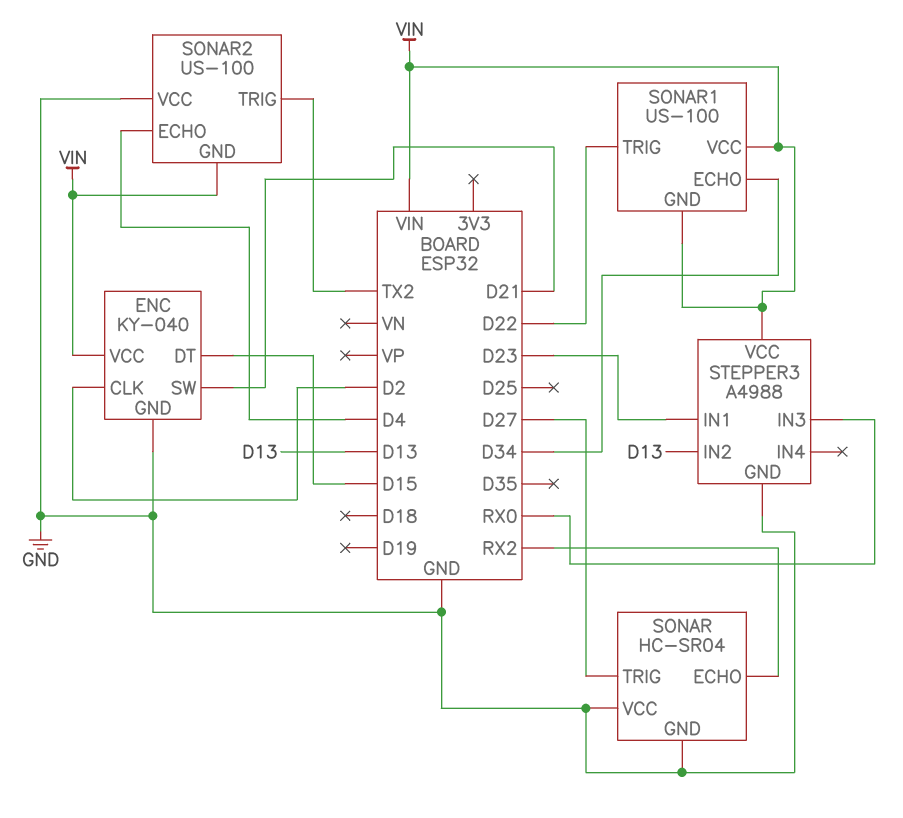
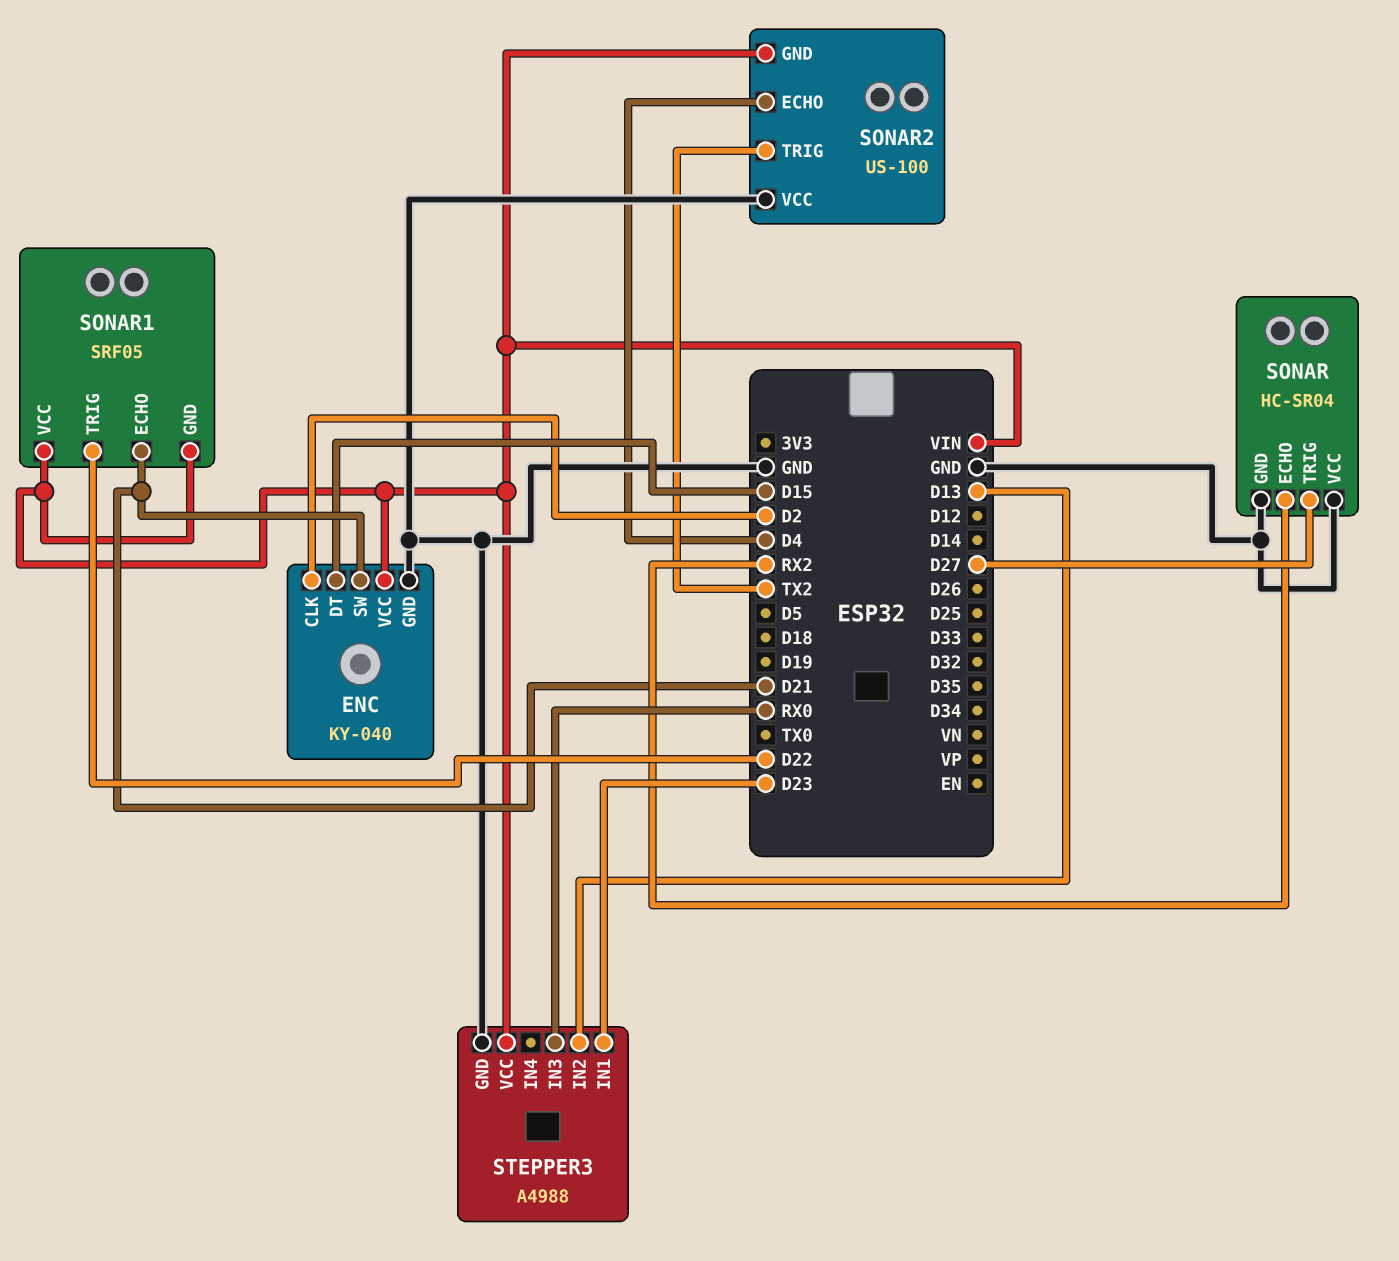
SONAR1: US-100 -> SRF05
SONAR1 pin ECHO: D34 -> D21

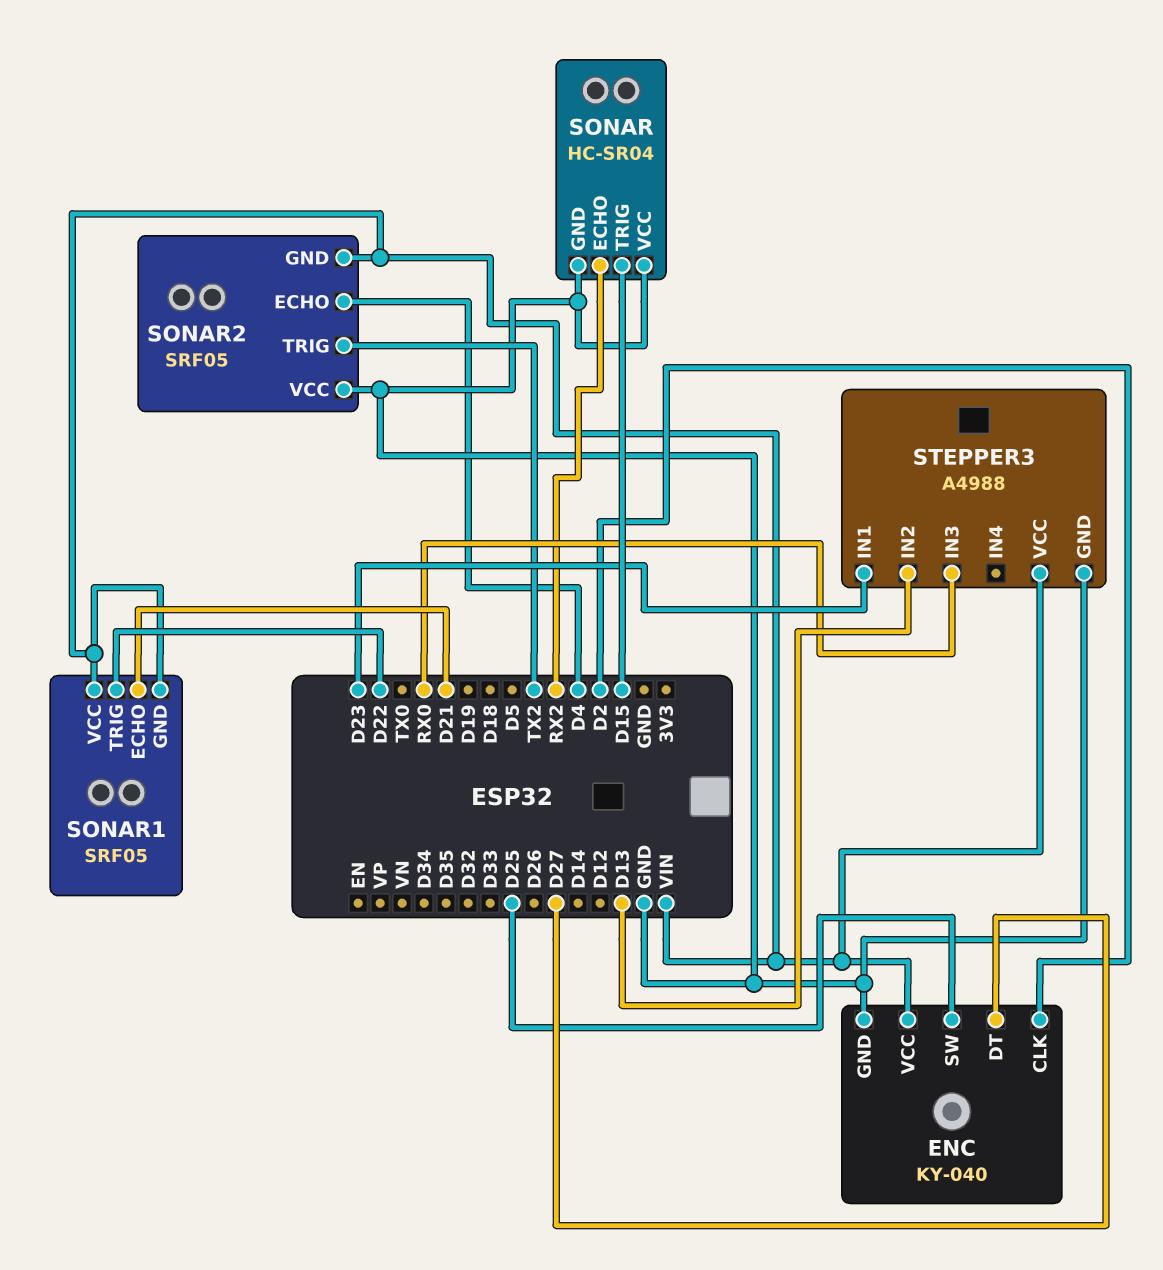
ENC pin DT: D15 -> D27
ENC pin SW: D21 -> D25
SONAR pin TRIG: D27 -> D15
SONAR2: US-100 -> SRF05

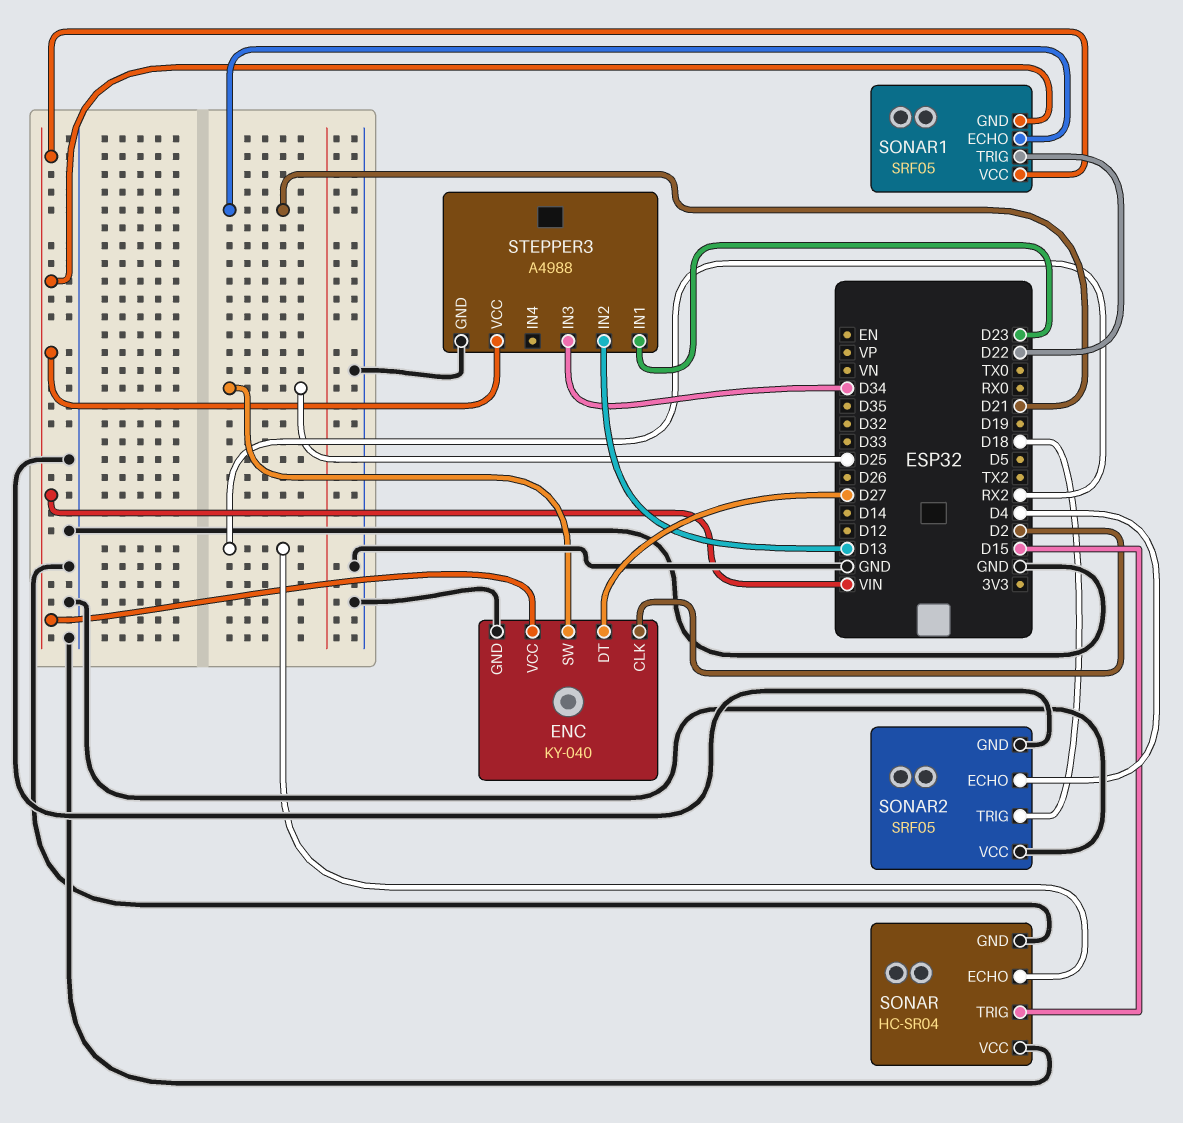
SONAR2 pin GND: VIN -> GND
SONAR2 pin TRIG: TX2 -> D18
STEPPER3 pin IN3: RX0 -> D34

